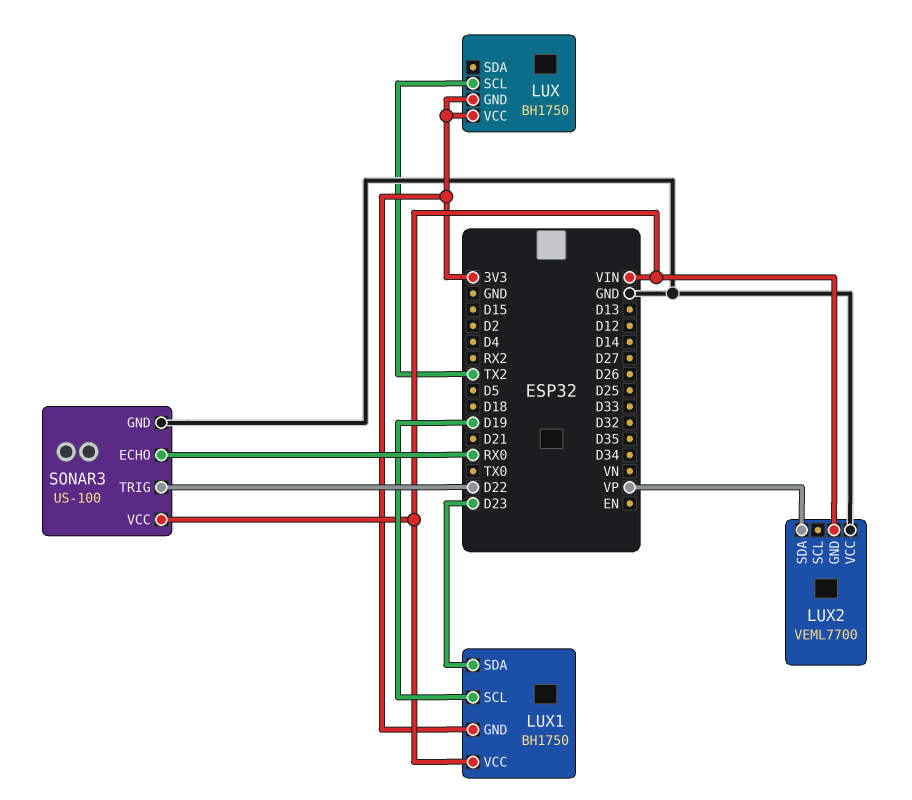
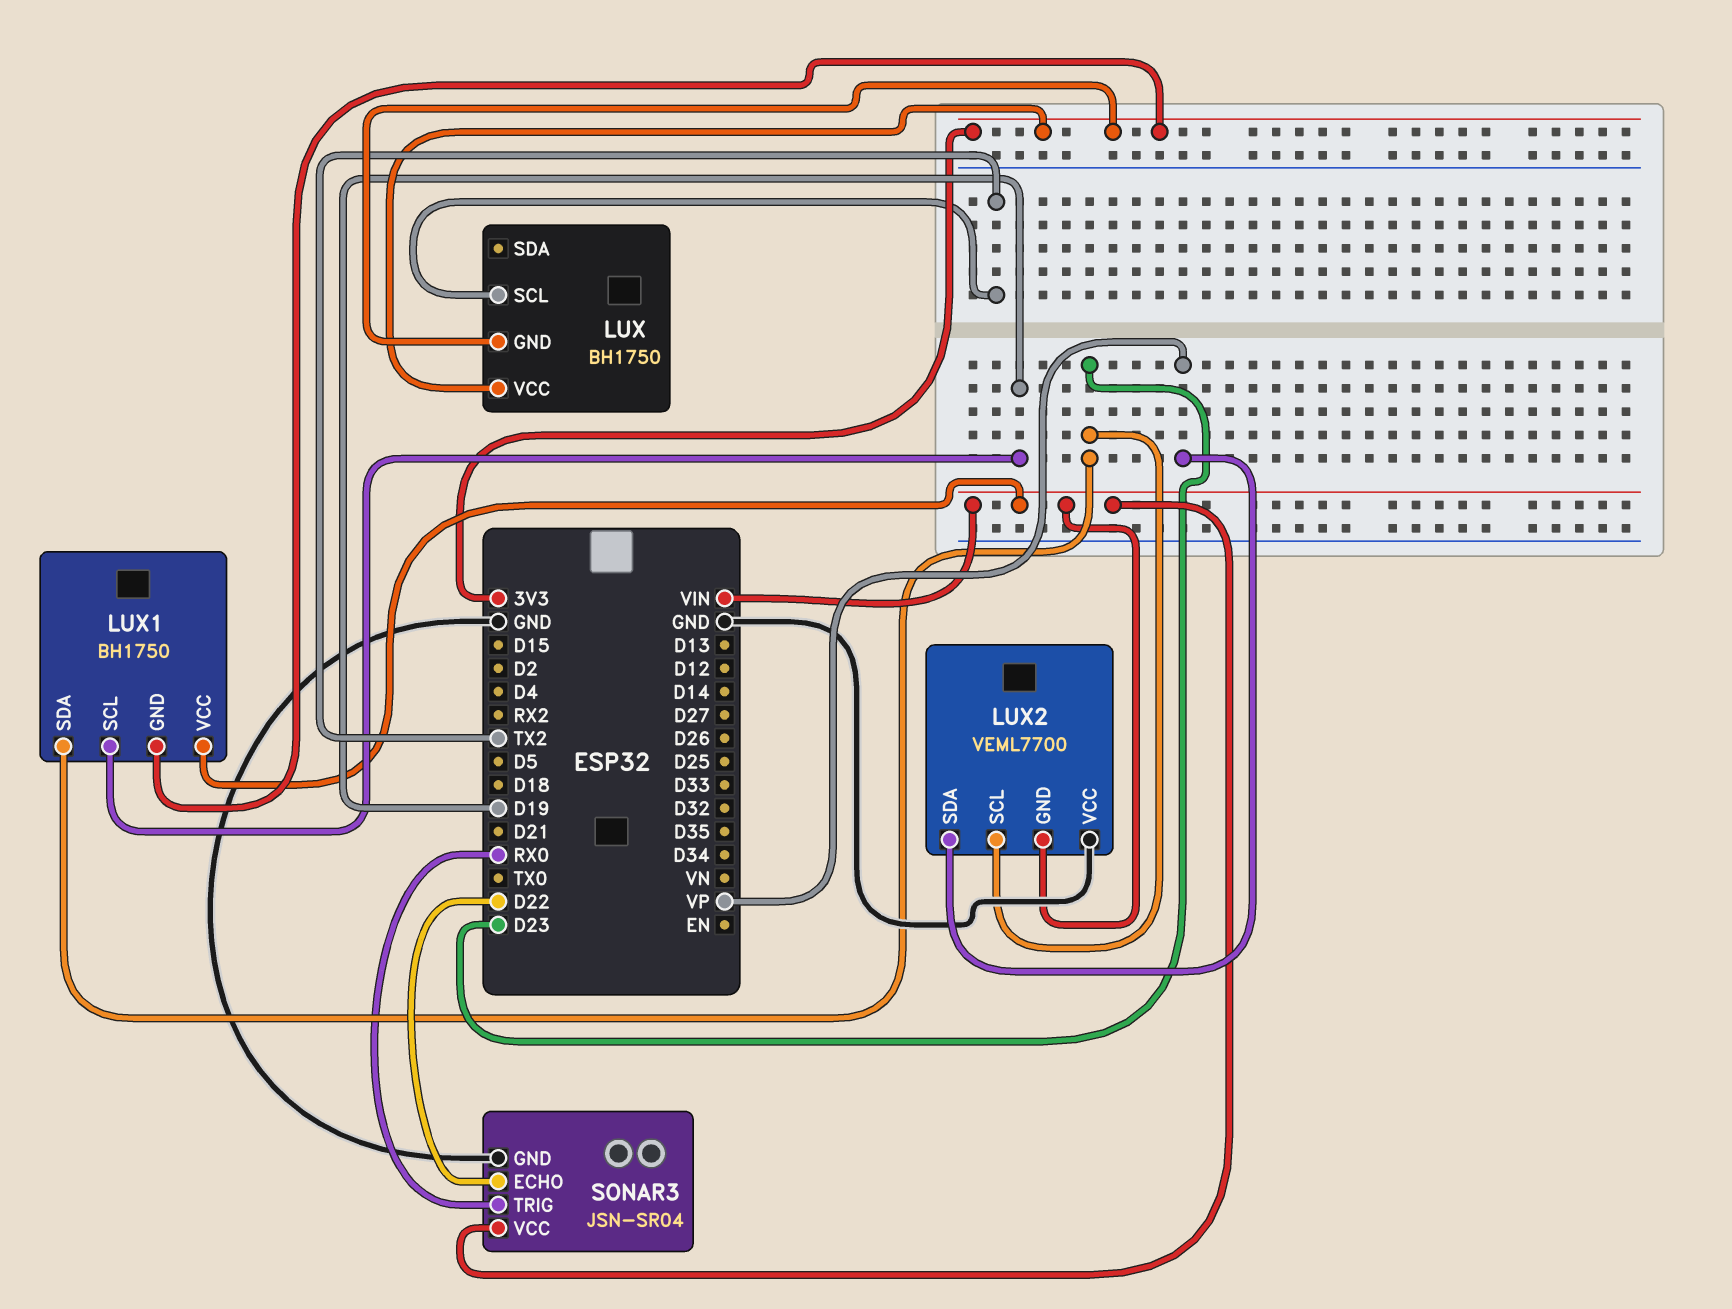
LUX2 pin SCL: none -> D23
SONAR3: US-100 -> JSN-SR04
SONAR3 pin ECHO: RX0 -> D22
SONAR3 pin TRIG: D22 -> RX0

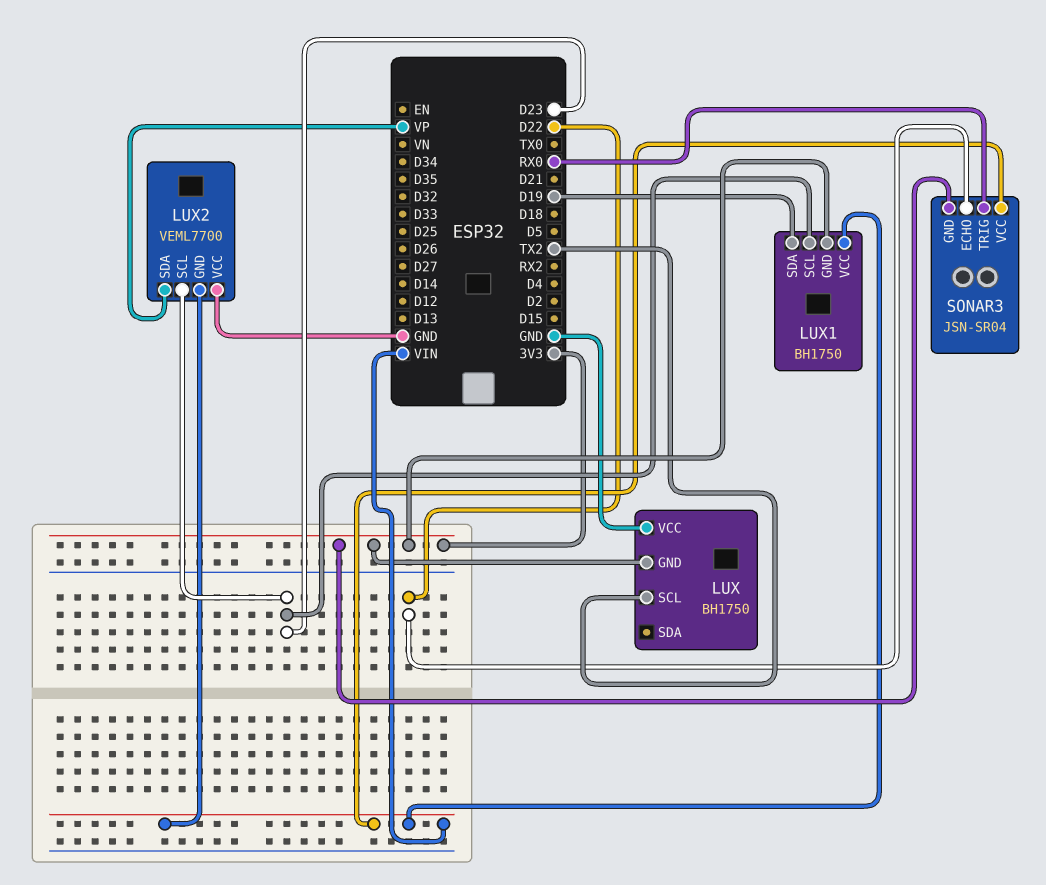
LUX pin VCC: 3V3 -> GND
LUX1 pin SCL: D19 -> D23
LUX1 pin SDA: D23 -> D19
SONAR3 pin GND: GND -> 3V3

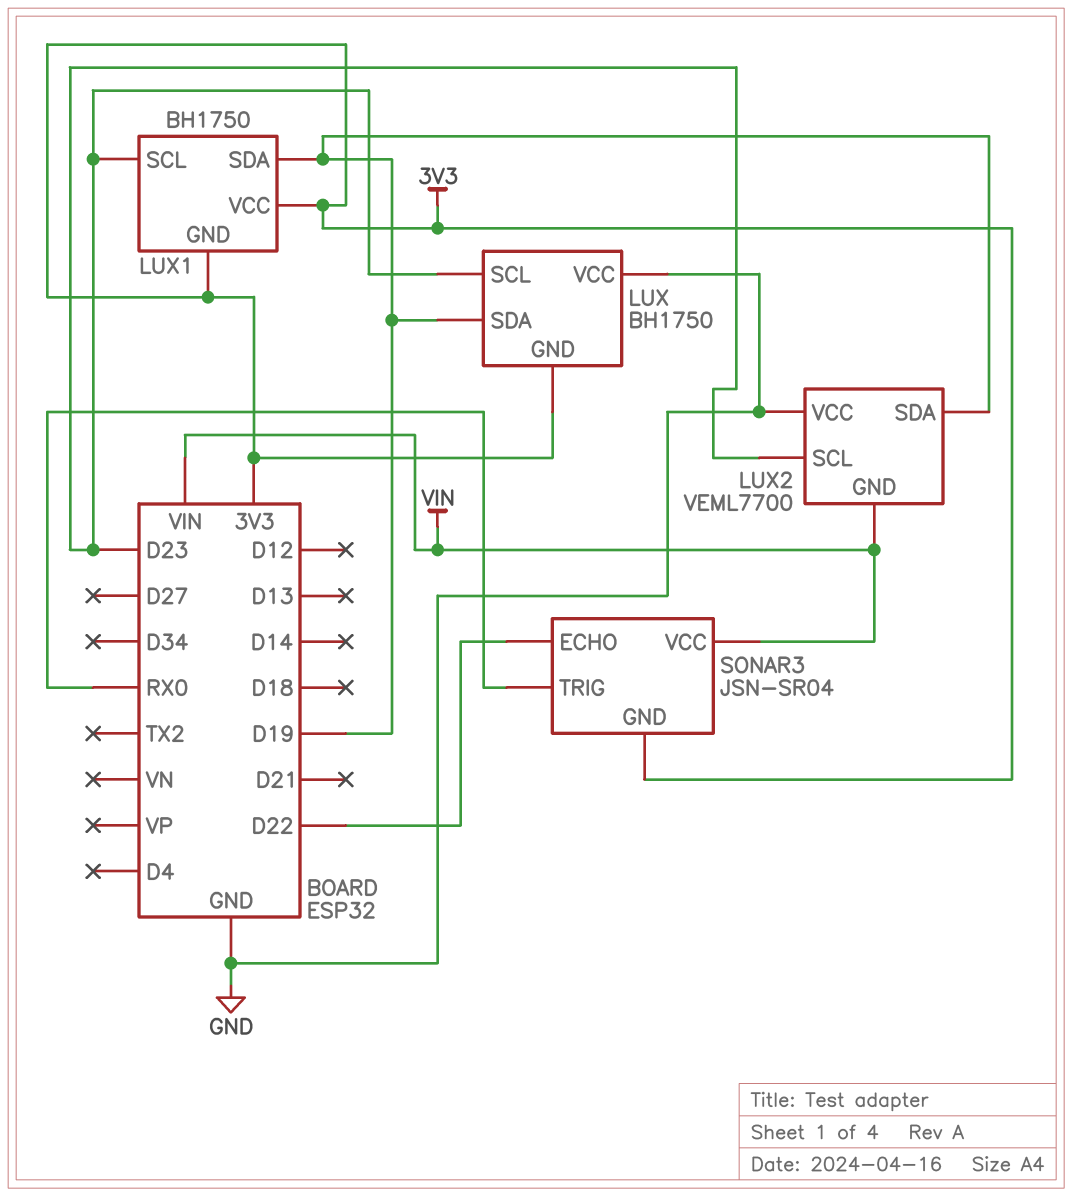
LUX pin SCL: TX2 -> D23
LUX pin SDA: none -> D19
LUX1 pin VCC: VIN -> 3V3
LUX2 pin SDA: VP -> D19

